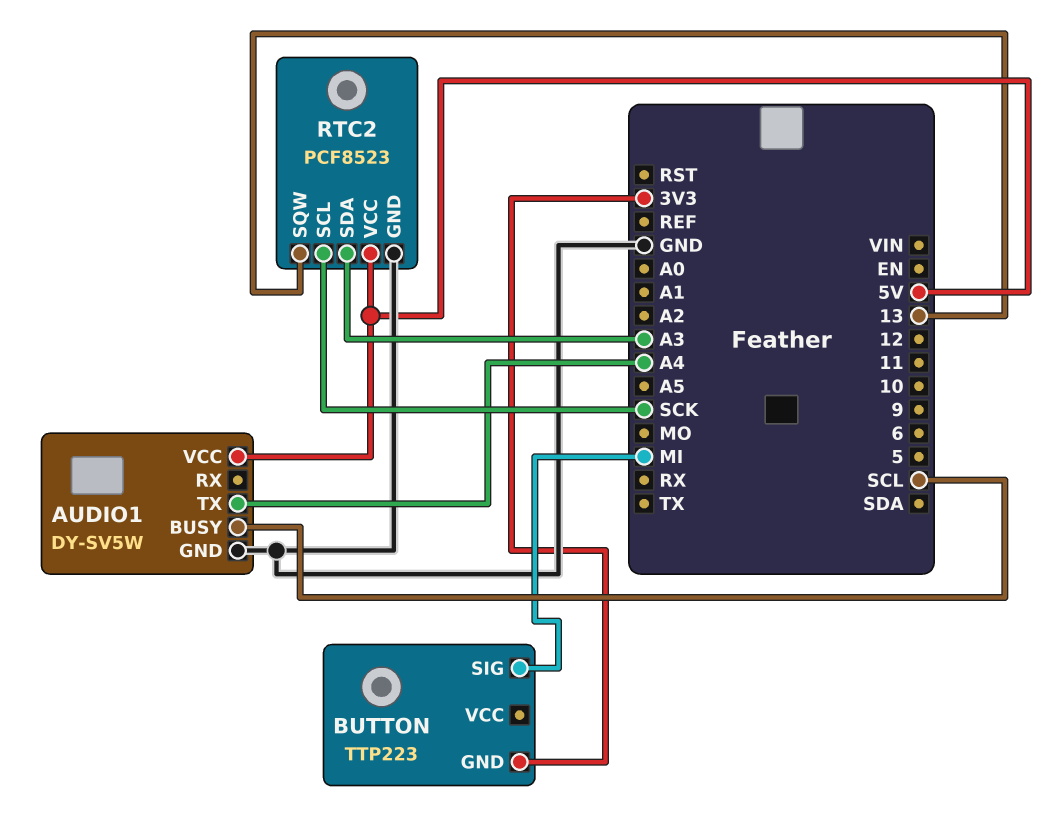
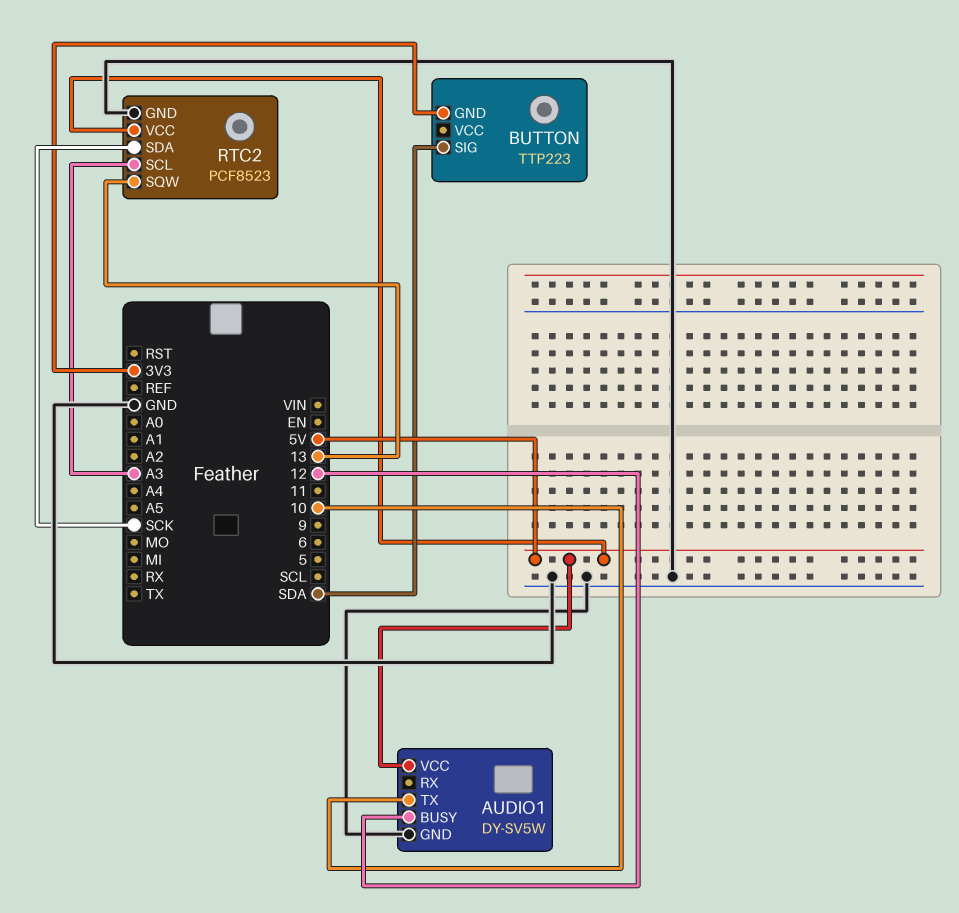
AUDIO1 pin BUSY: SCL -> 12
AUDIO1 pin TX: A4 -> 10
BUTTON pin SIG: MI -> SDA
RTC2 pin SCL: SCK -> A3
RTC2 pin SDA: A3 -> SCK

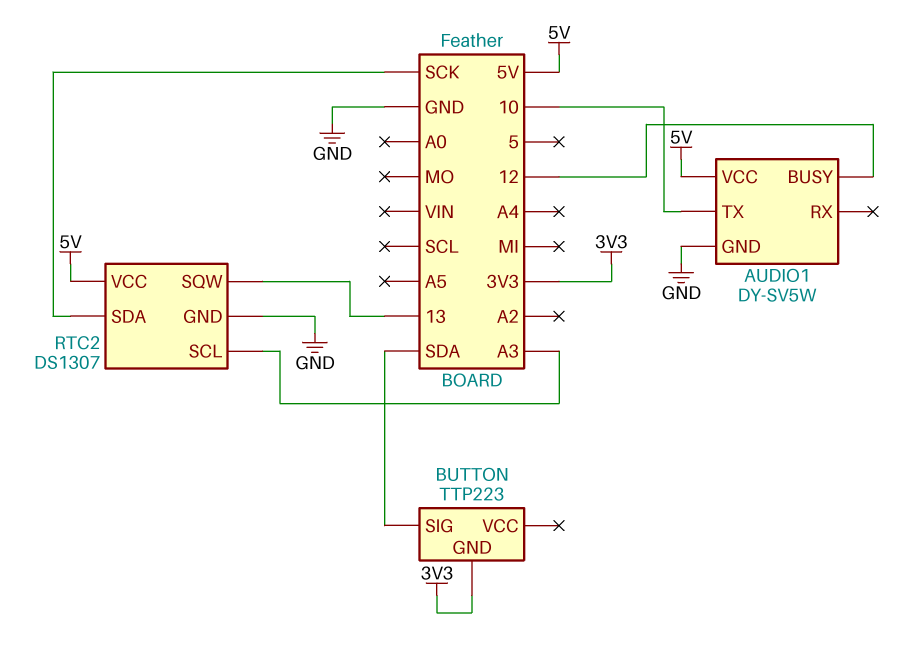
RTC2: PCF8523 -> DS1307

